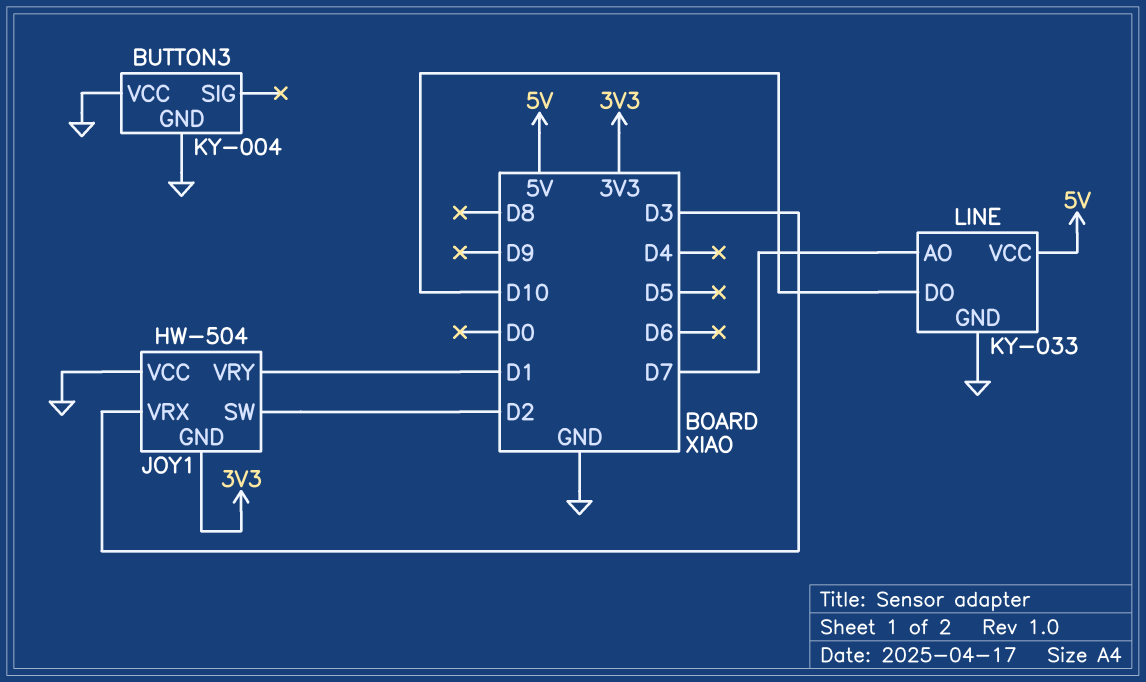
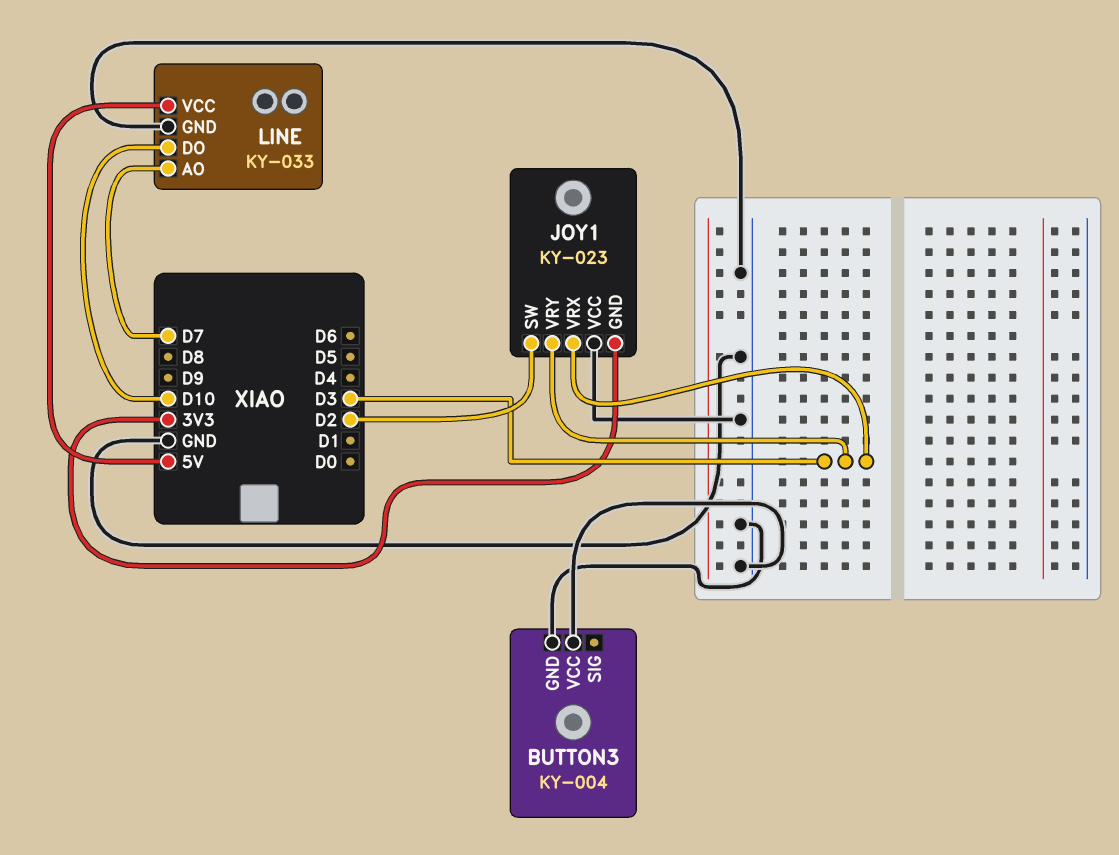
JOY1: HW-504 -> KY-023
JOY1 pin VRY: D1 -> D3

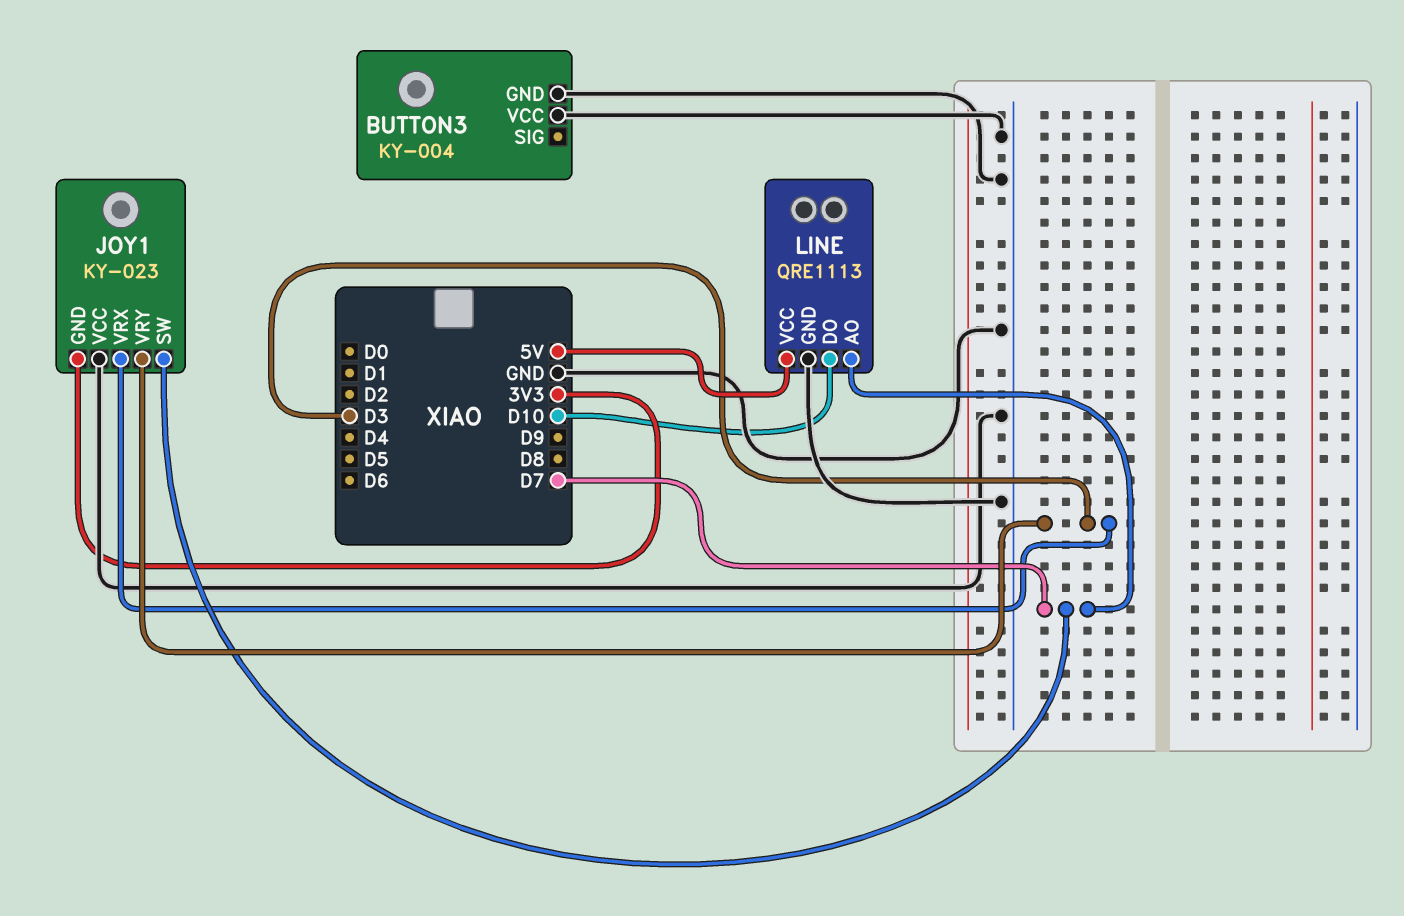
JOY1 pin SW: D2 -> D7
LINE: KY-033 -> QRE1113

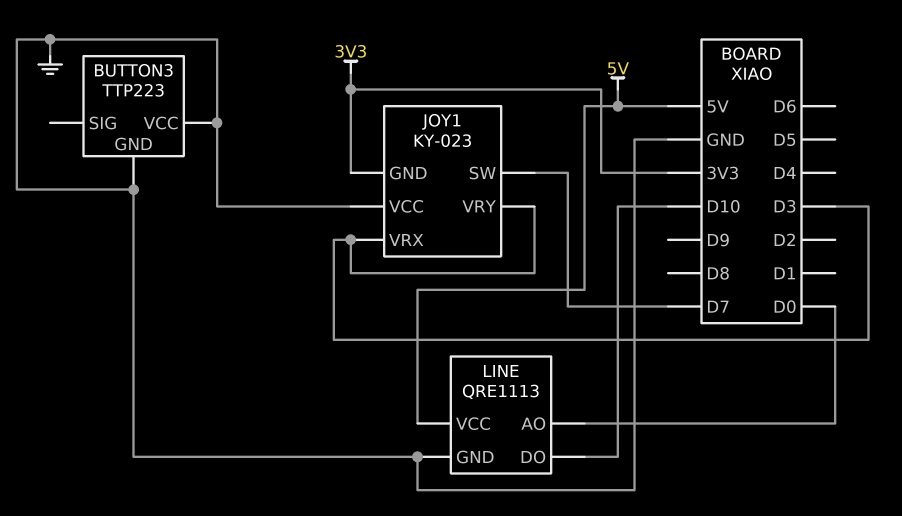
BUTTON3: KY-004 -> TTP223
LINE pin AO: D7 -> D0

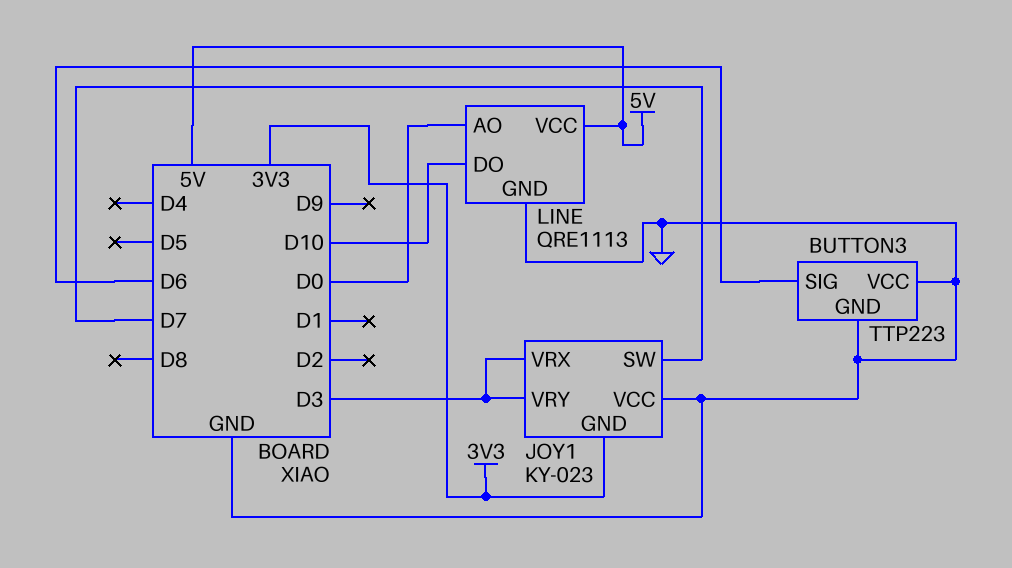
BUTTON3 pin SIG: none -> D6

